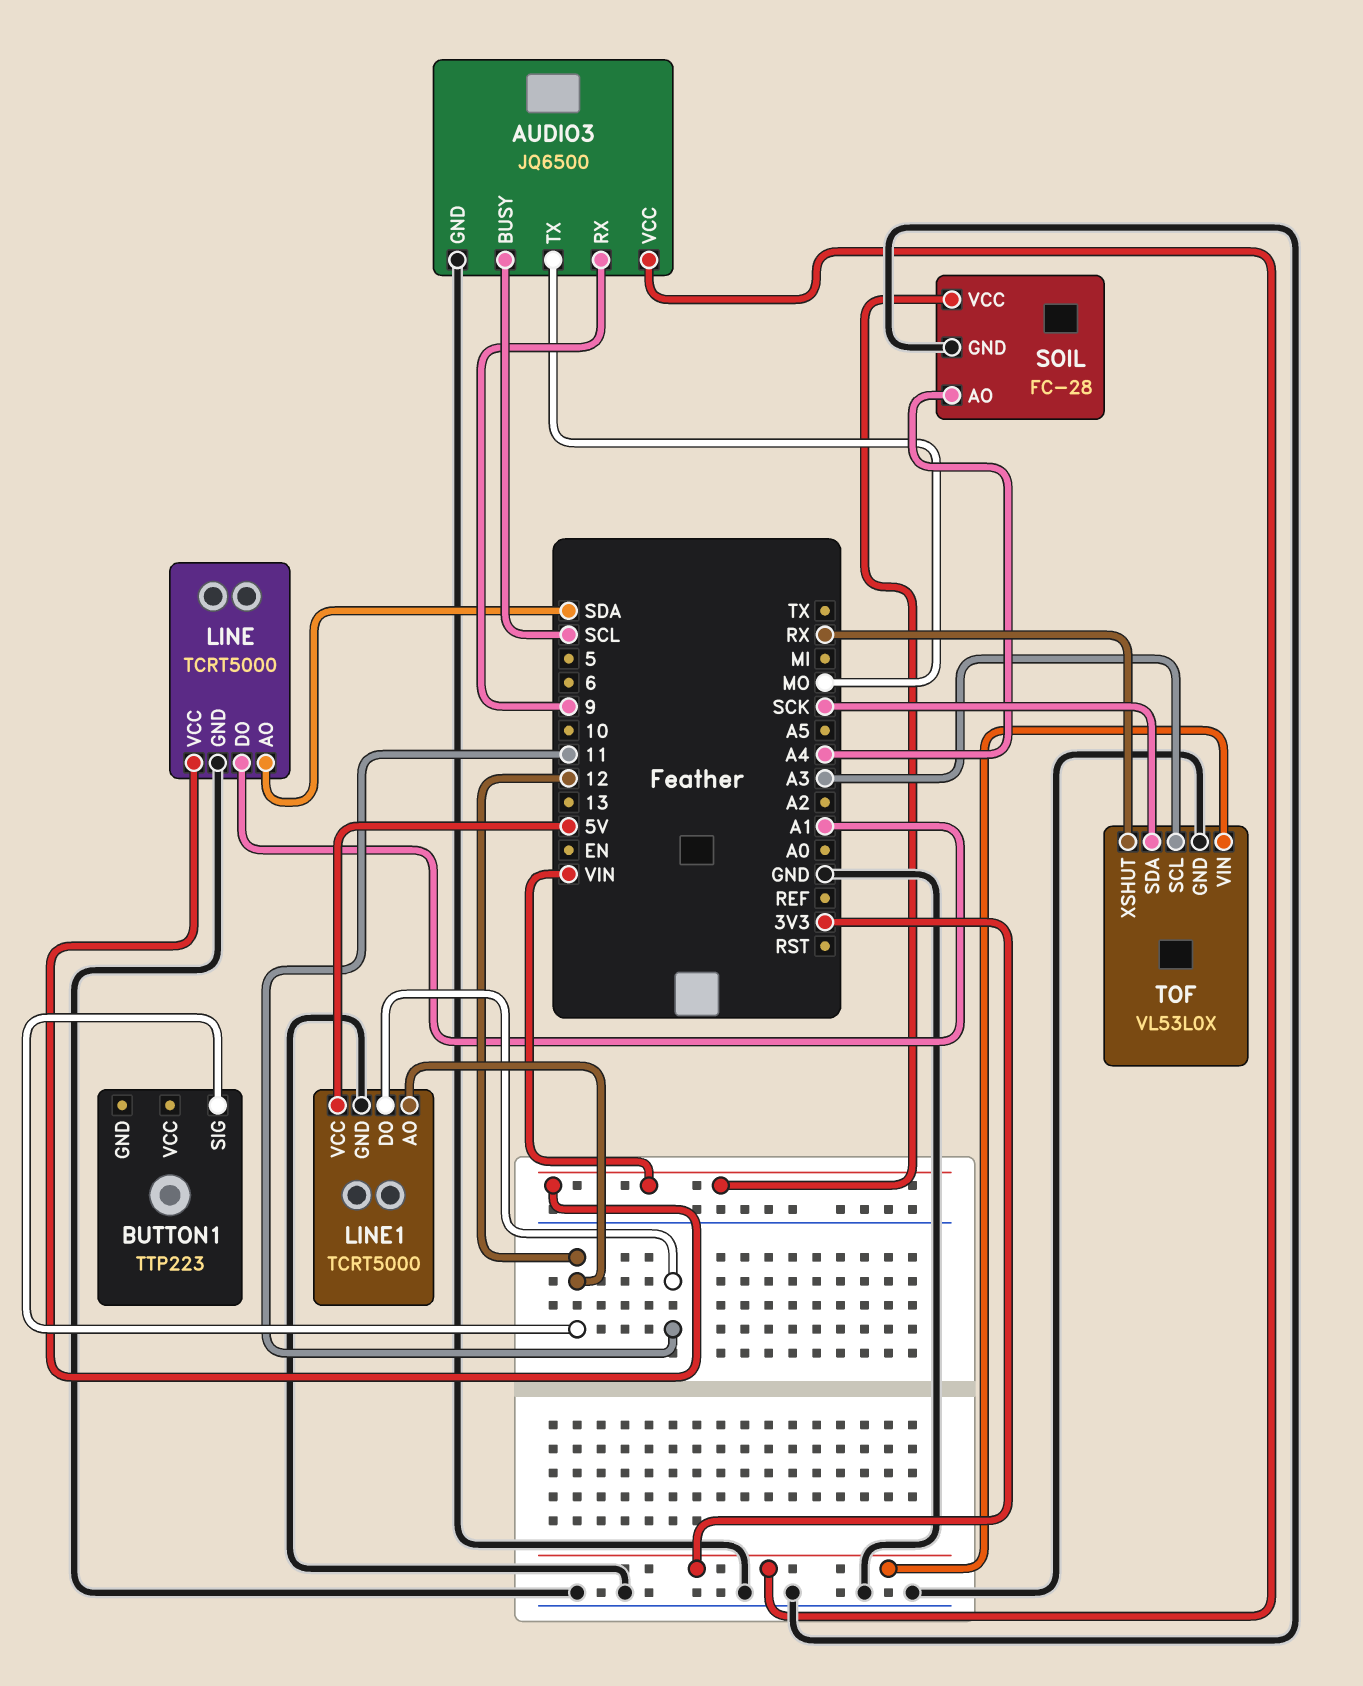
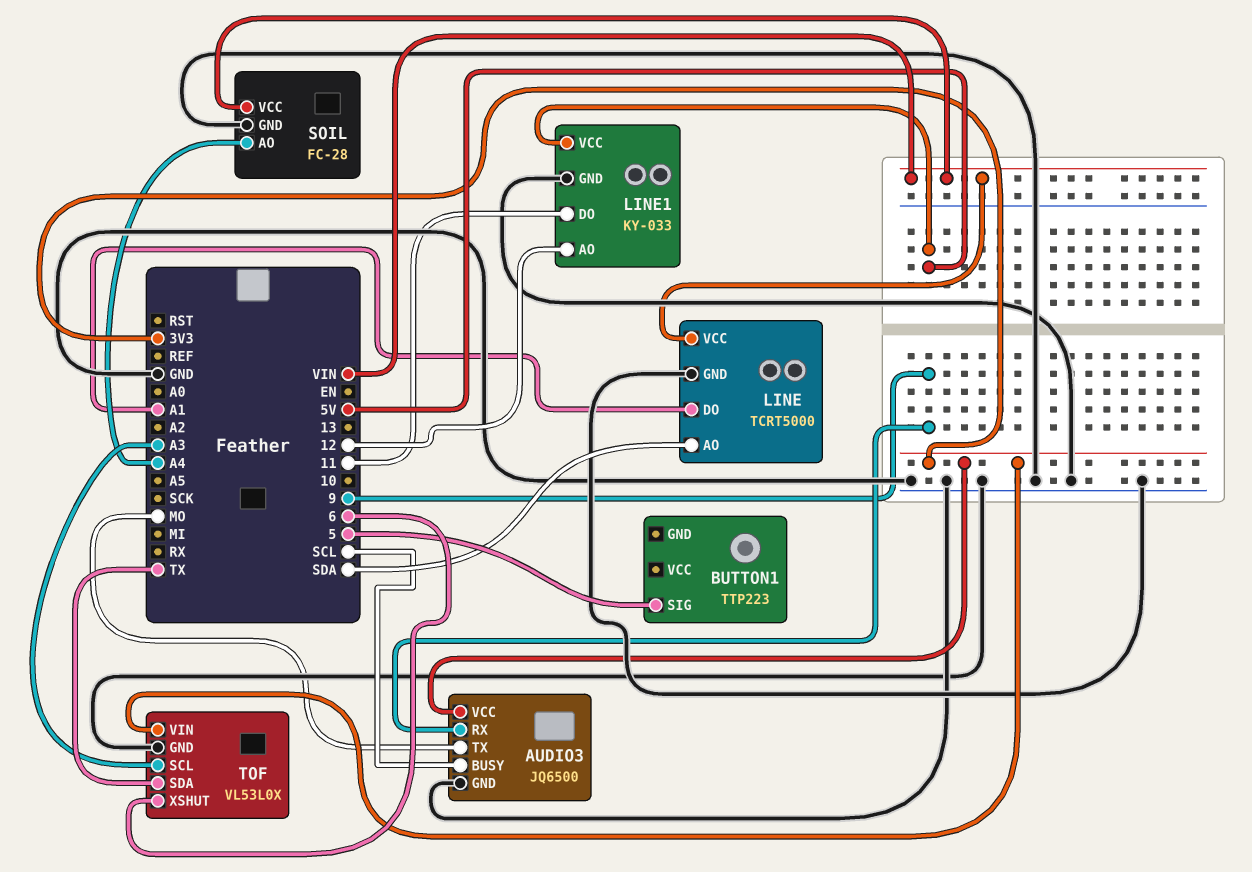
BUTTON1 pin SIG: 12 -> 5
LINE1: TCRT5000 -> KY-033
TOF pin SDA: SCK -> TX
TOF pin XSHUT: RX -> 6

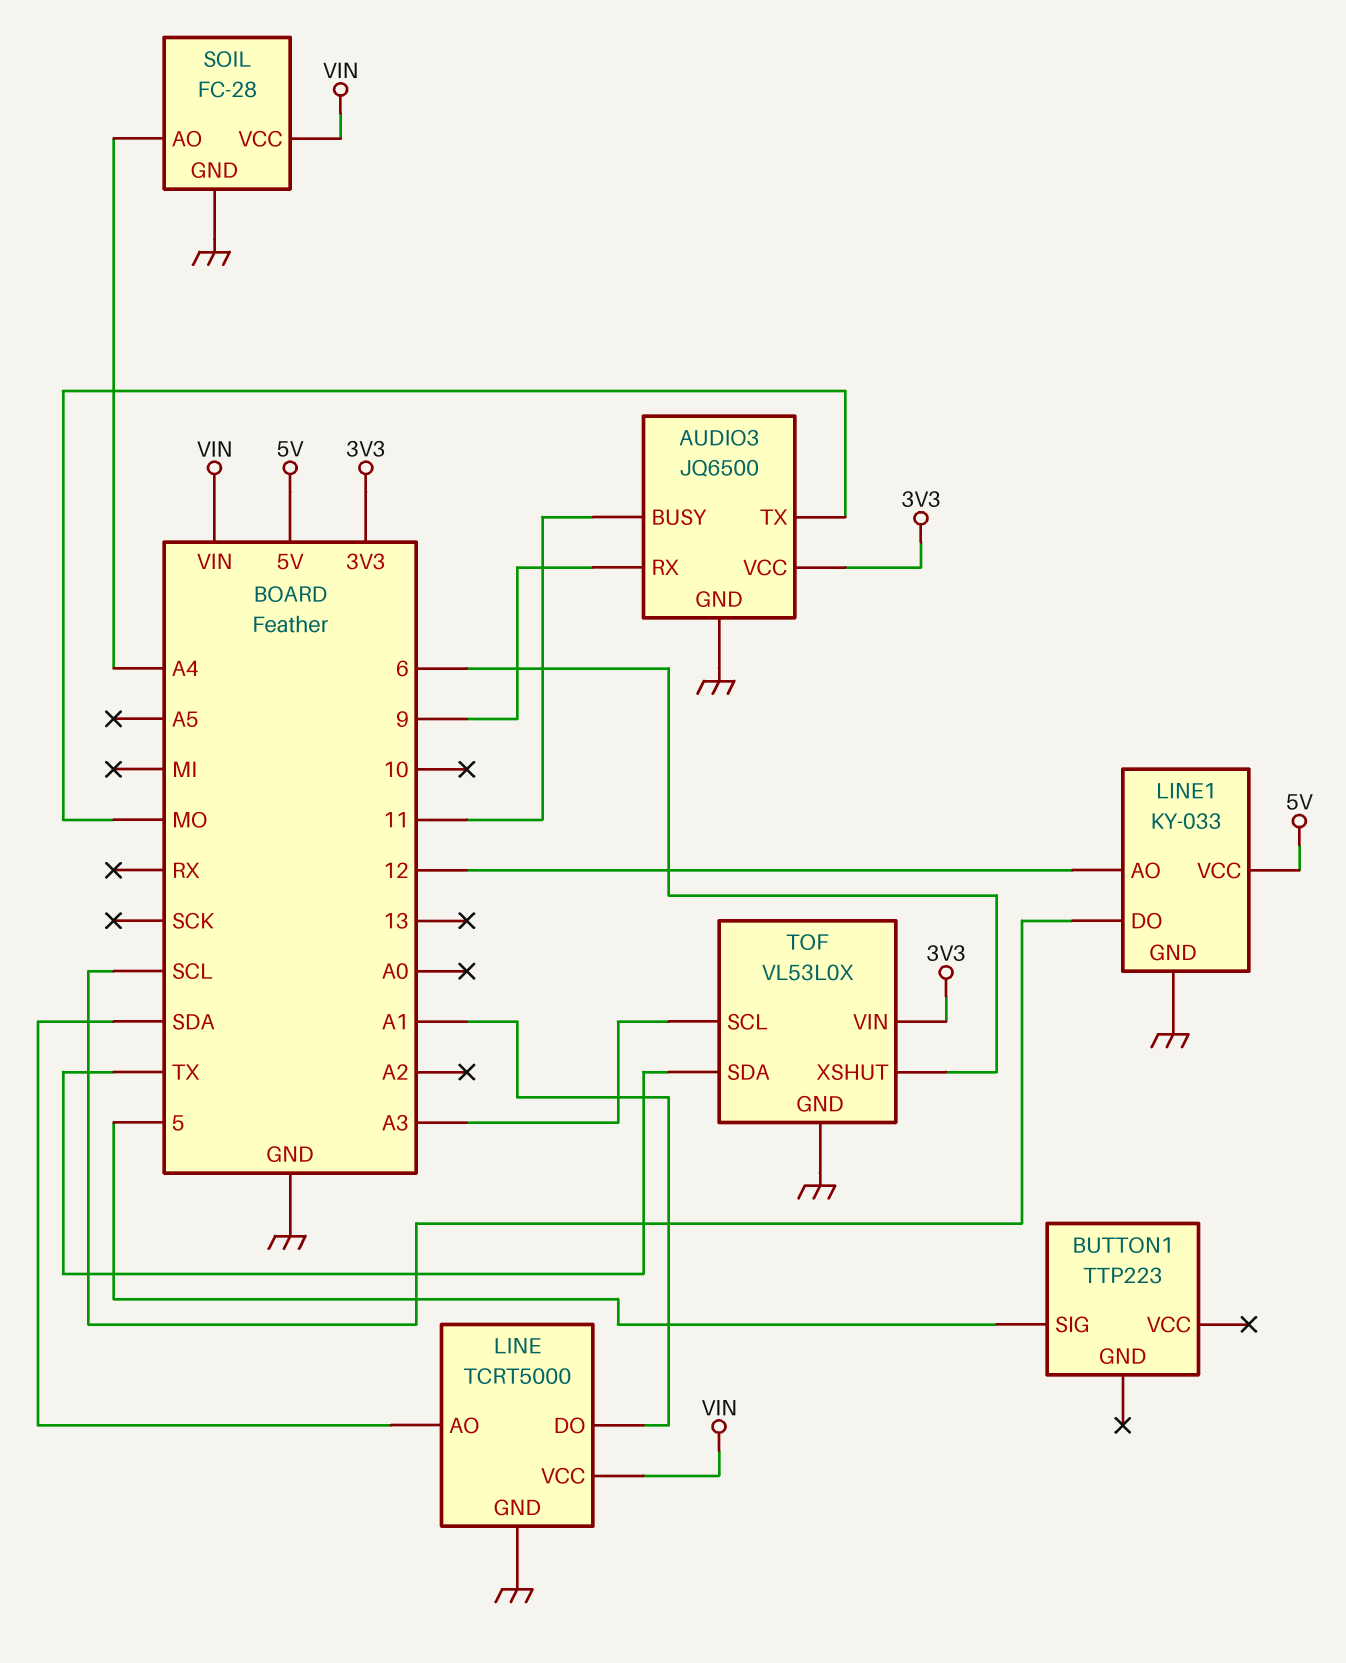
AUDIO3 pin BUSY: SCL -> 11
LINE1 pin DO: 11 -> SCL

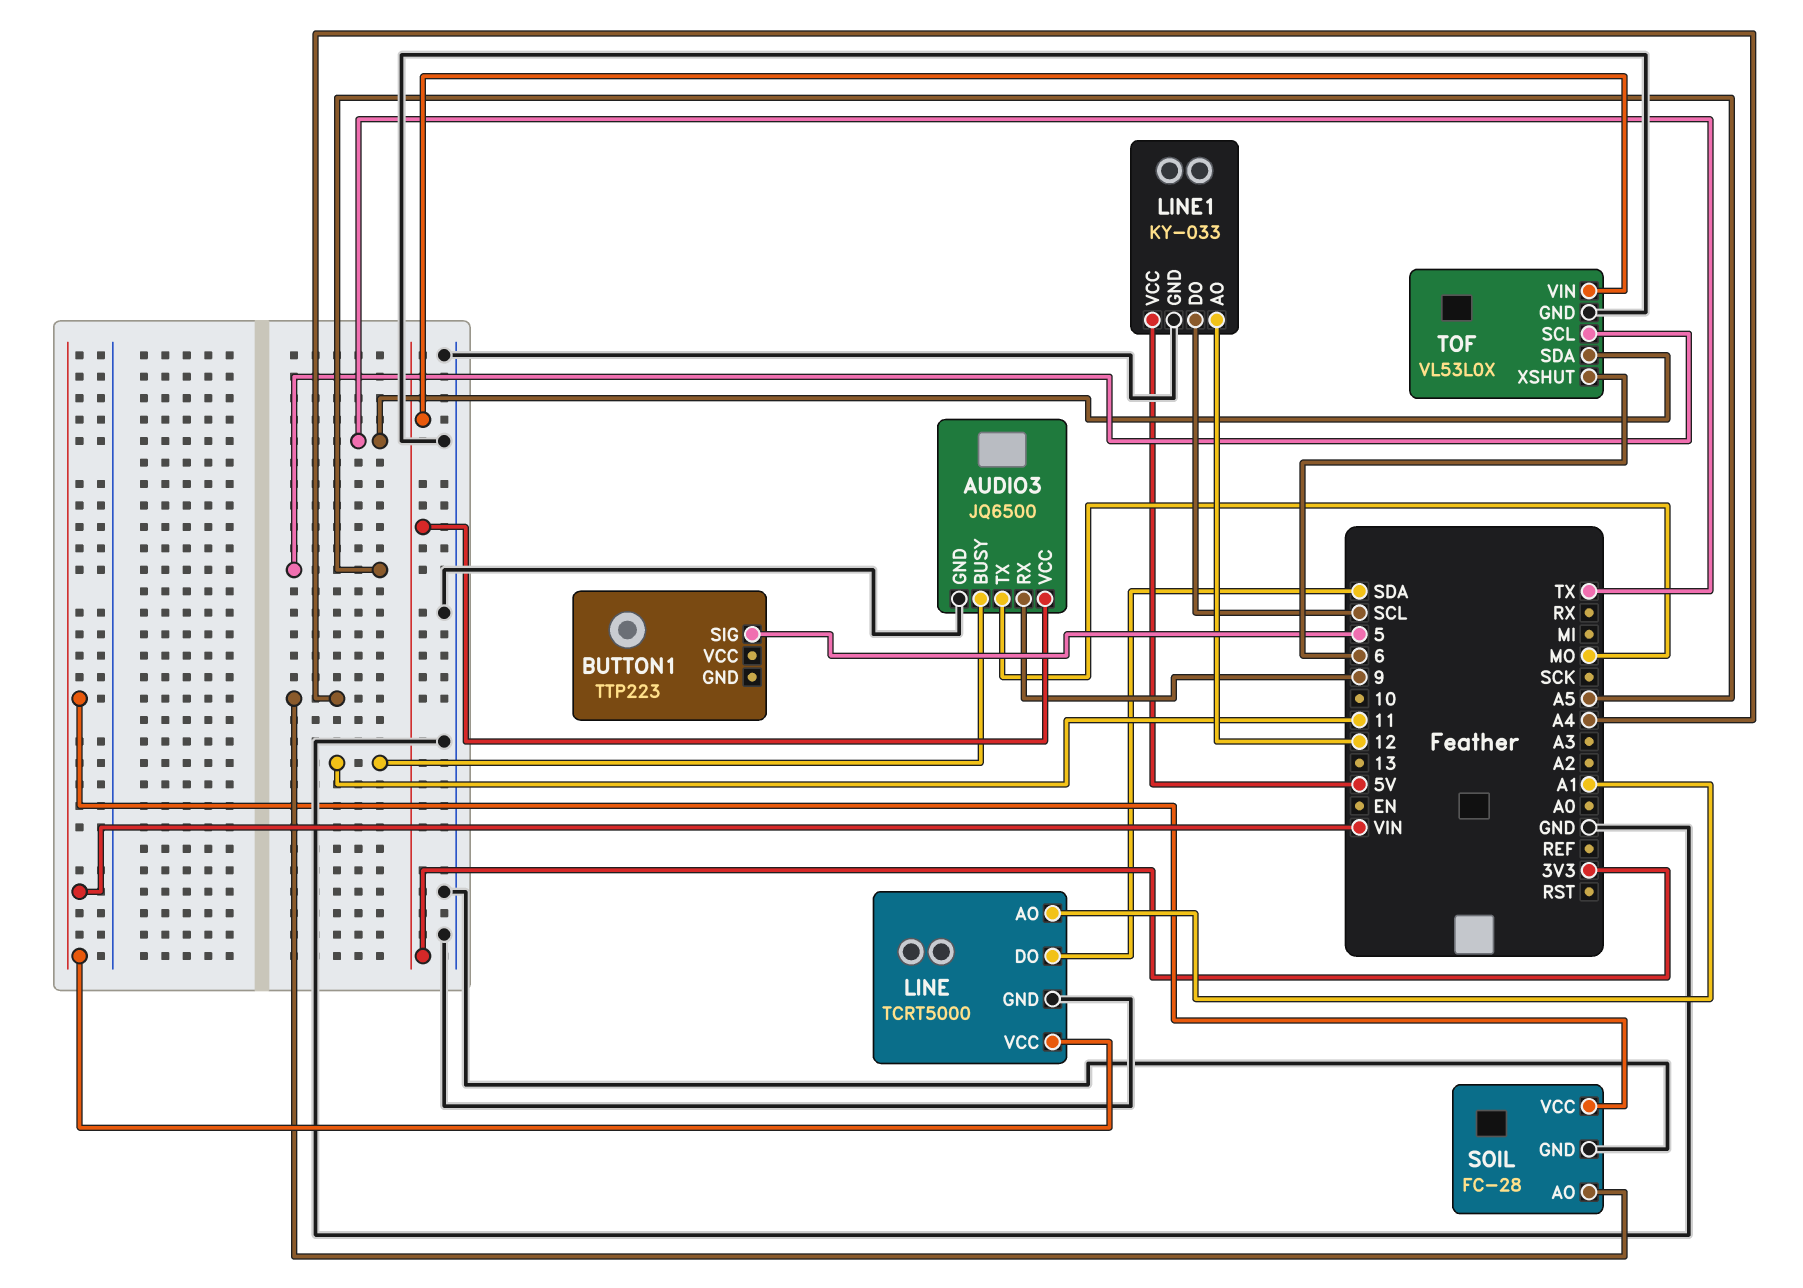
LINE pin AO: SDA -> A1
LINE pin DO: A1 -> SDA
TOF pin SCL: A3 -> A5

